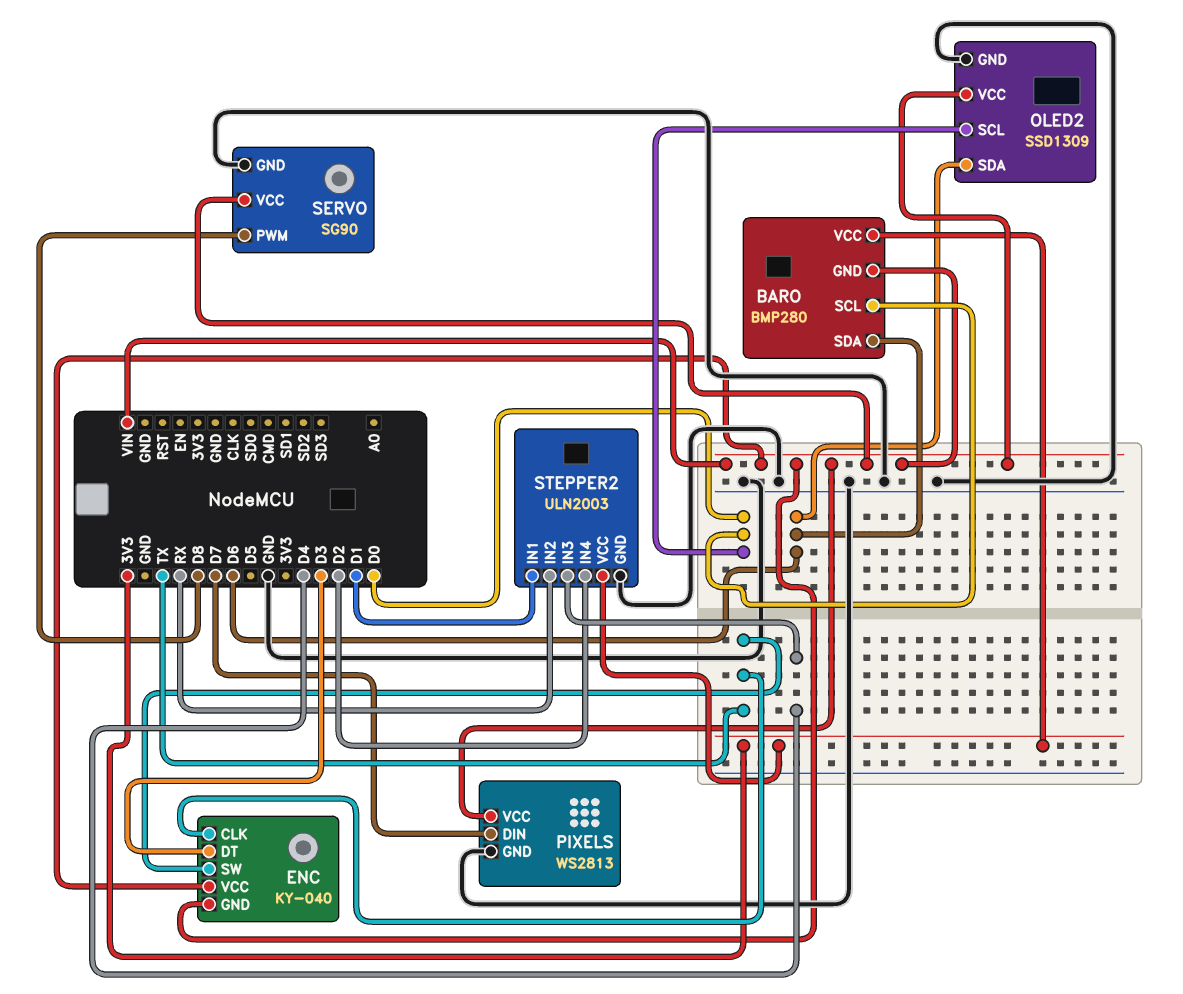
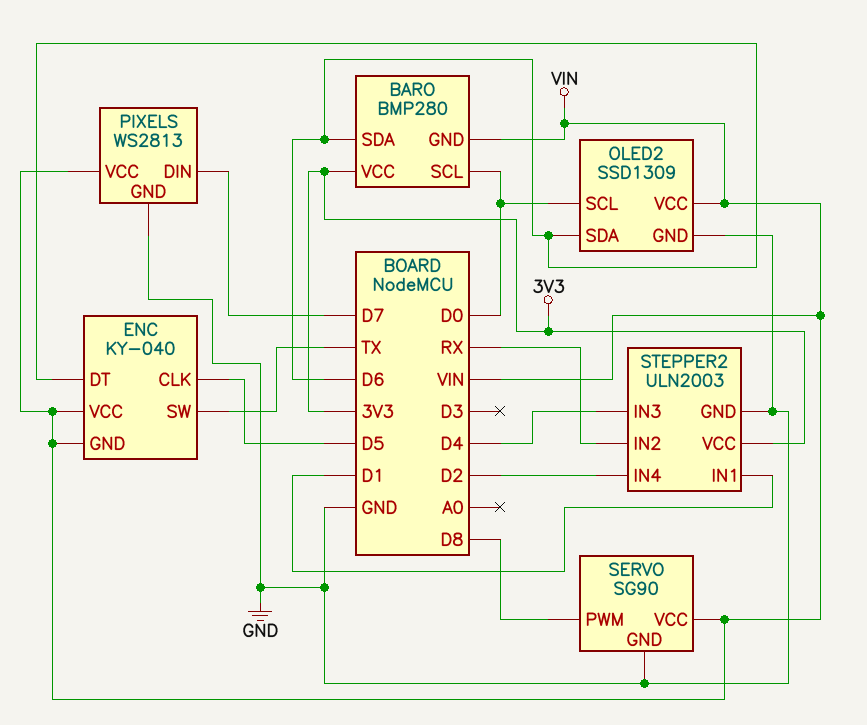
ENC pin CLK: TX -> D5
ENC pin DT: D3 -> D6

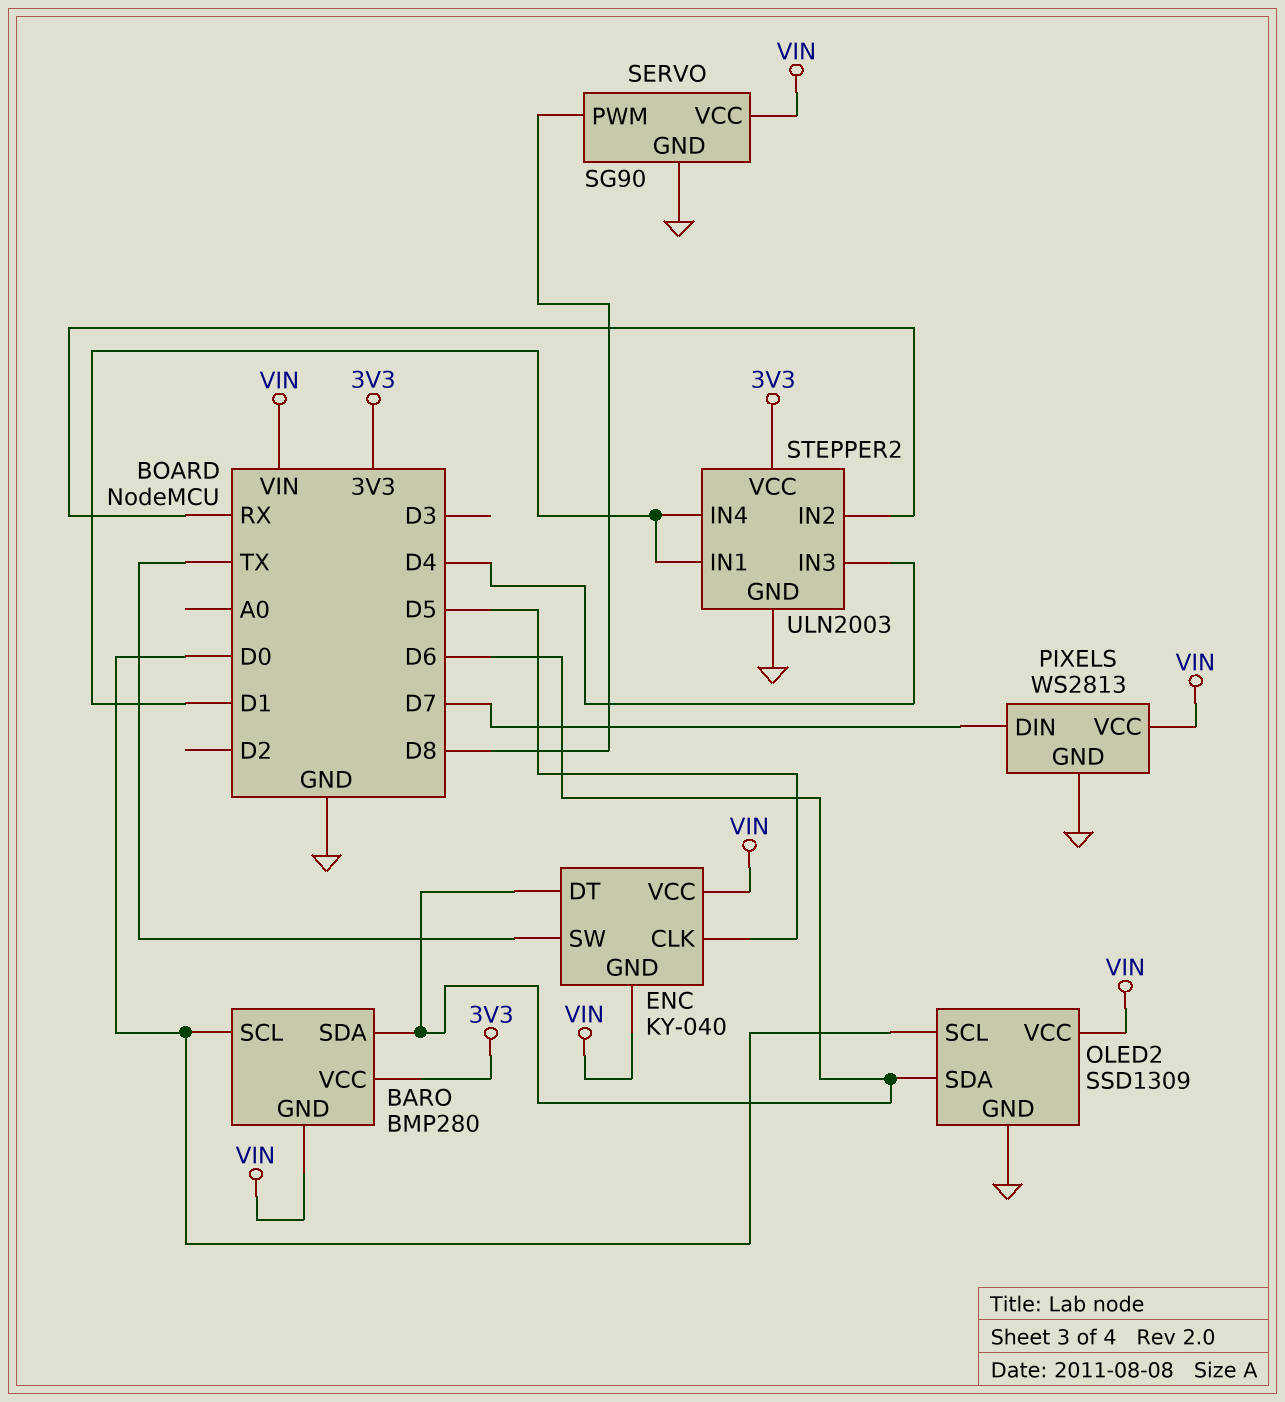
STEPPER2 pin IN4: D2 -> D1

